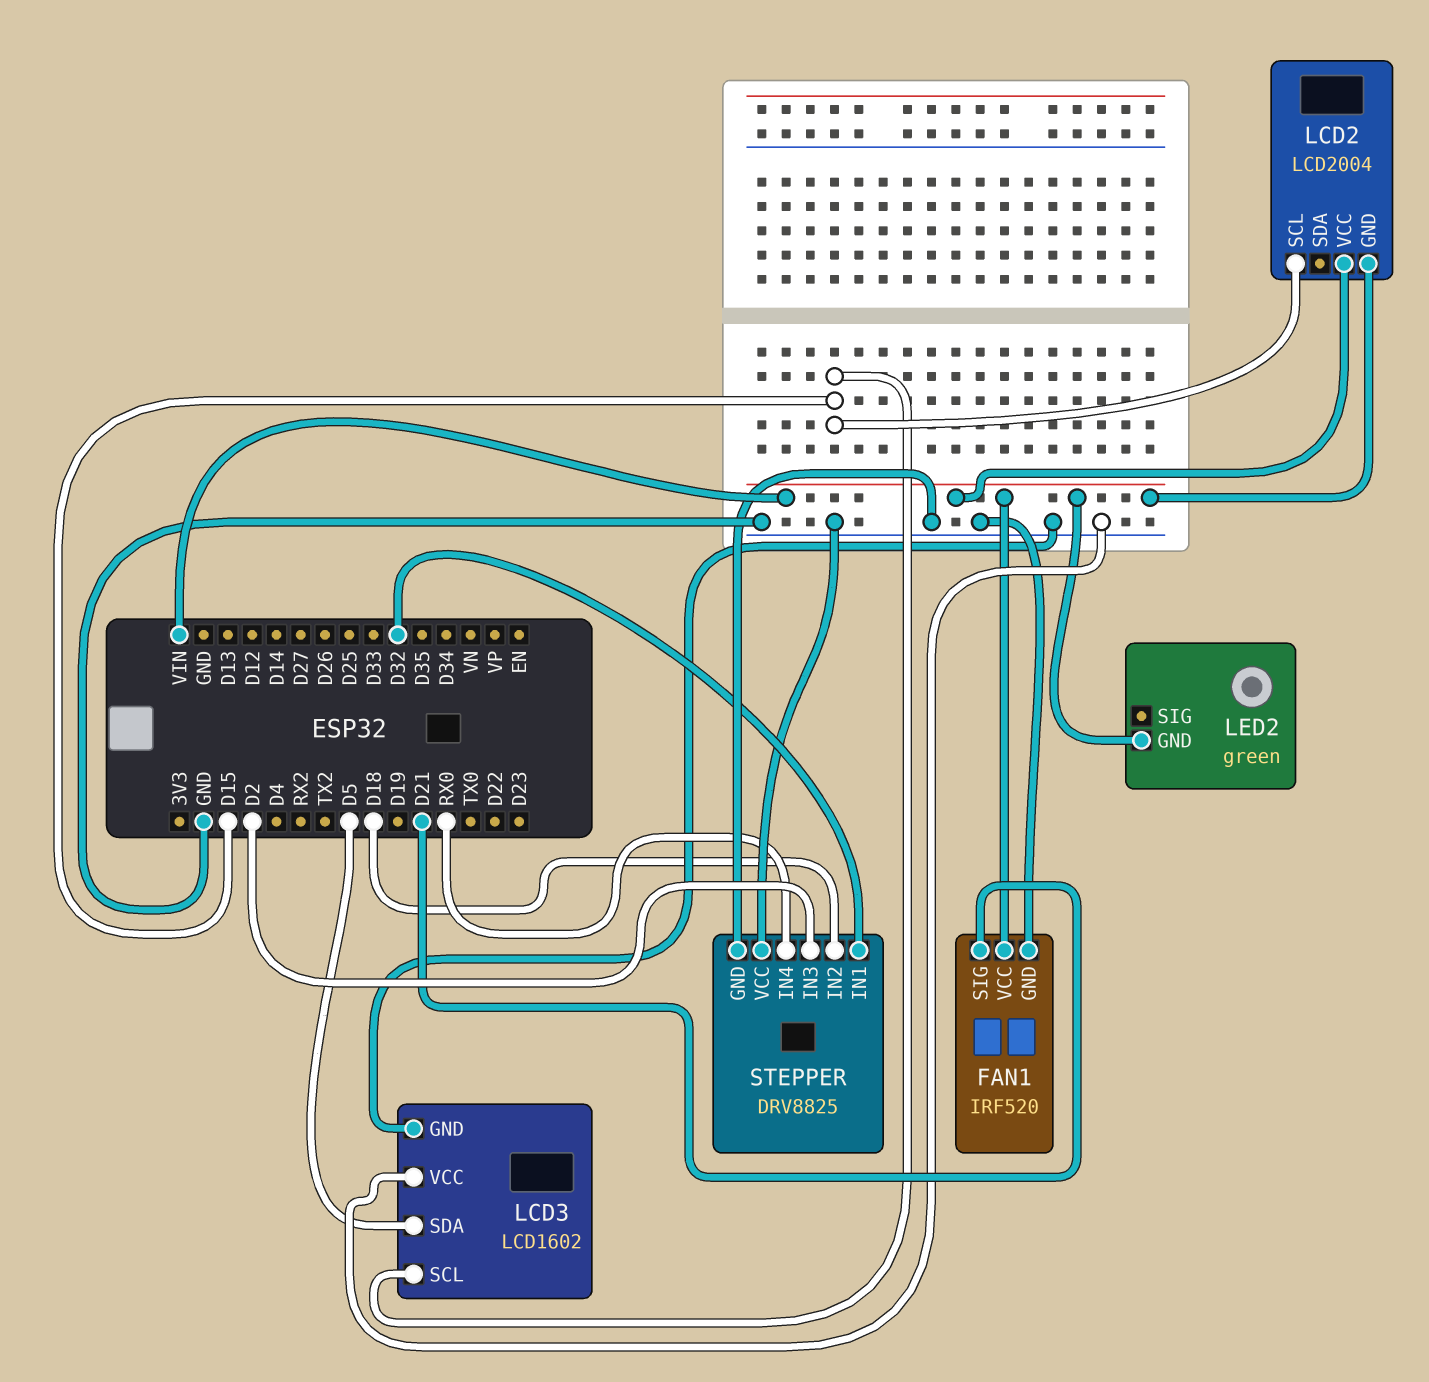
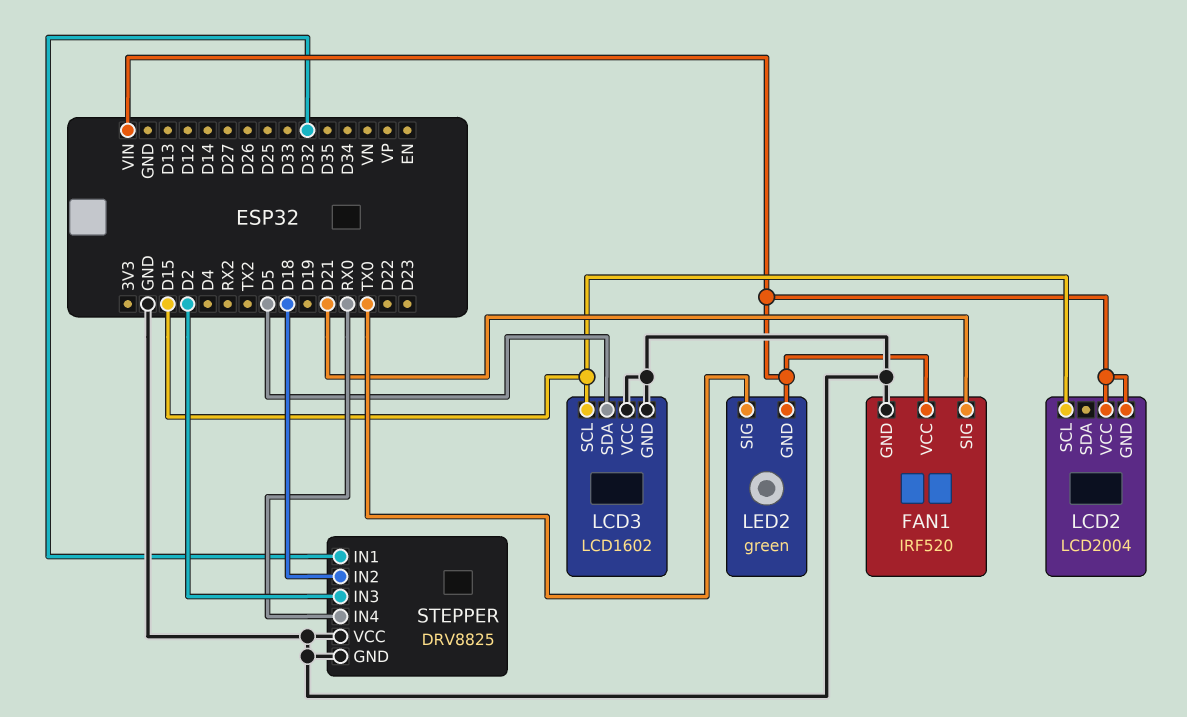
LED2 pin SIG: none -> TX0

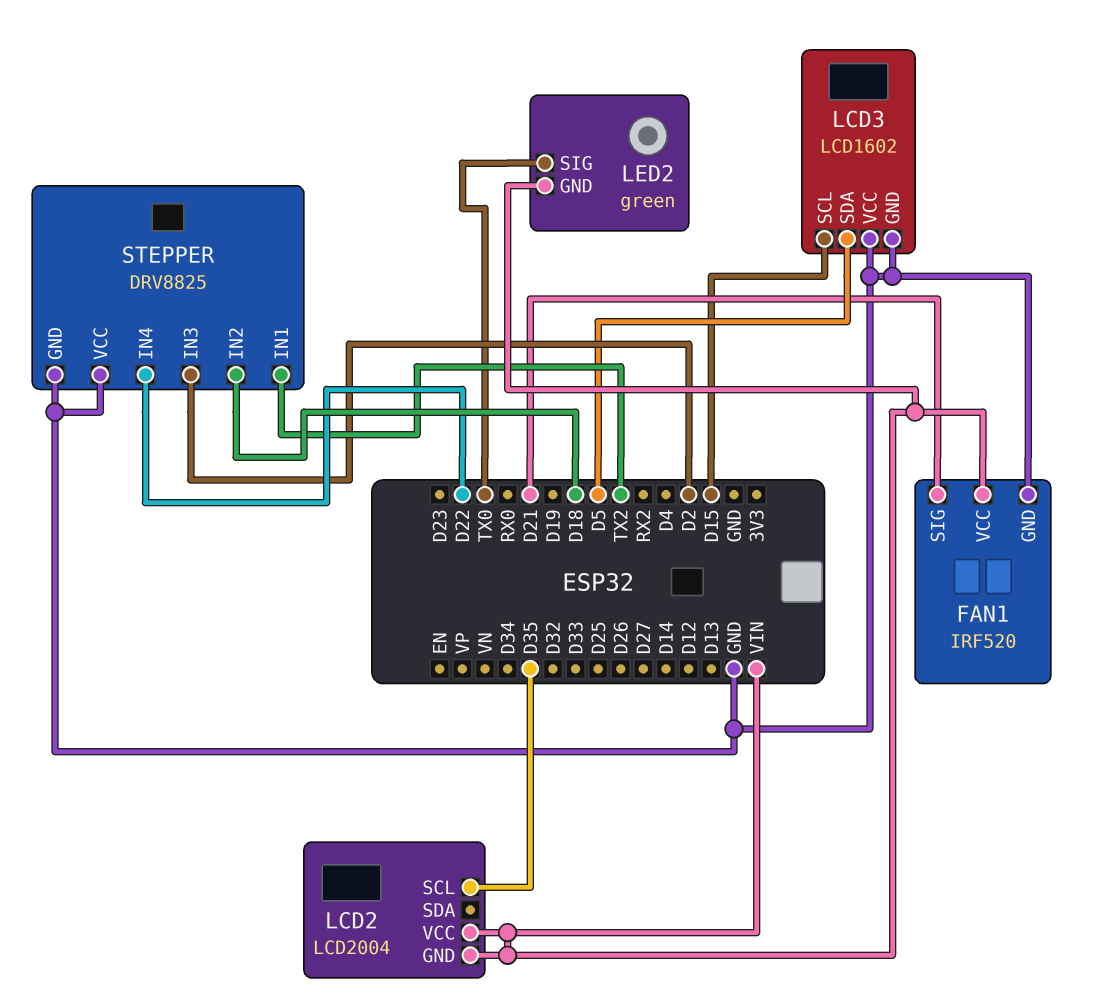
LCD2 pin SCL: D15 -> D35
STEPPER pin IN1: D32 -> TX2
STEPPER pin IN4: RX0 -> D22

